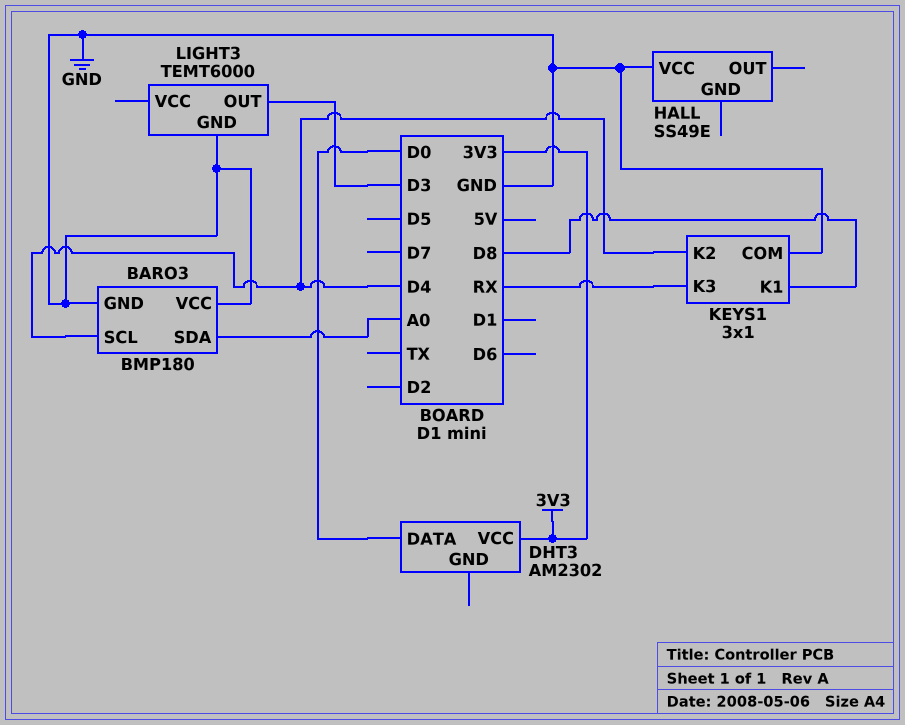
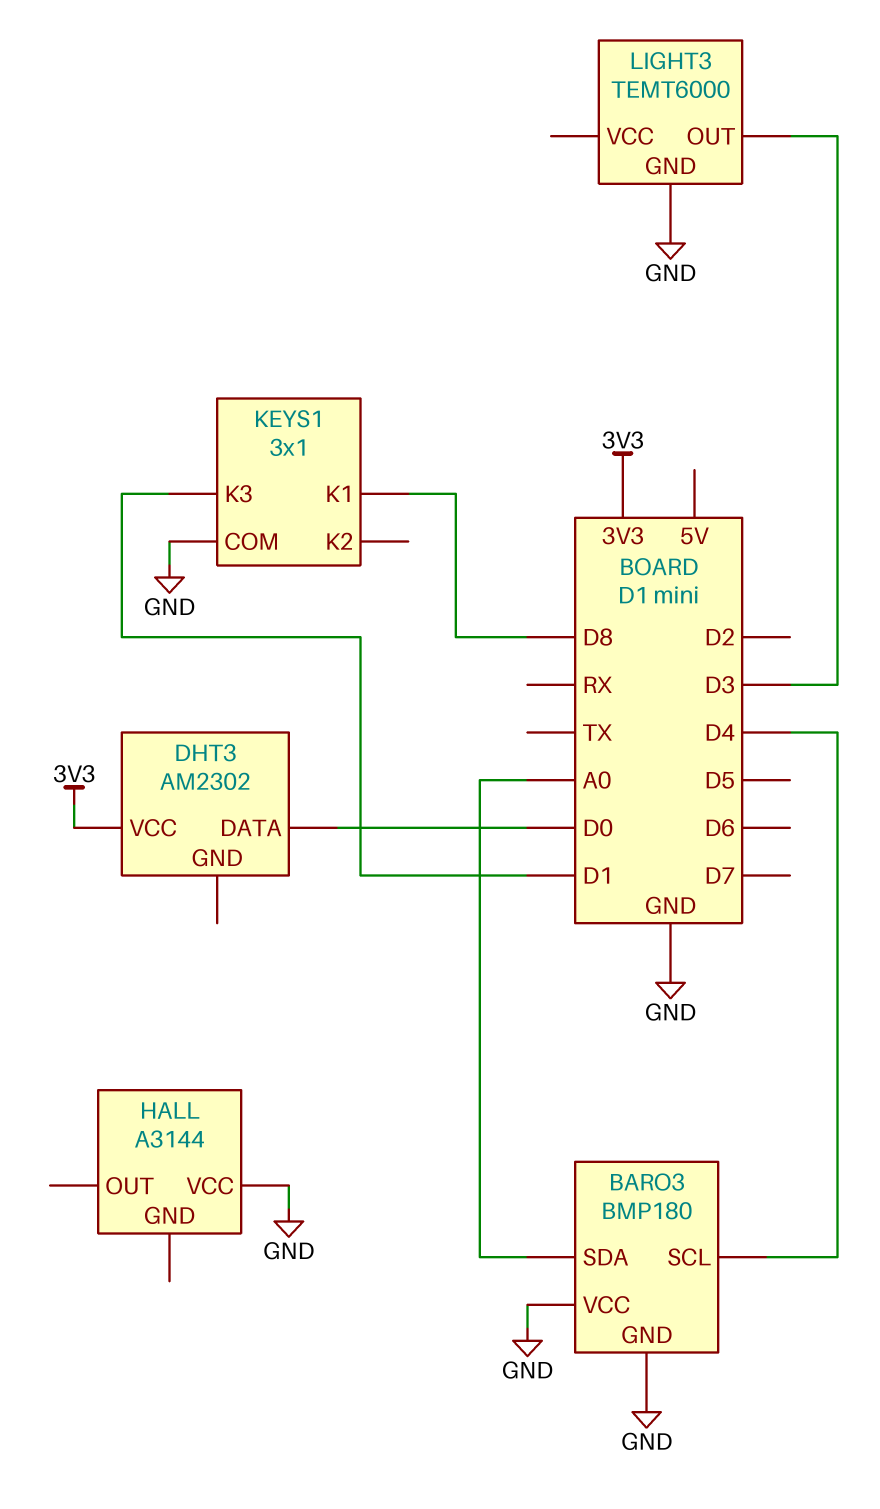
HALL: SS49E -> A3144
KEYS1 pin K2: D4 -> none
KEYS1 pin K3: RX -> D1

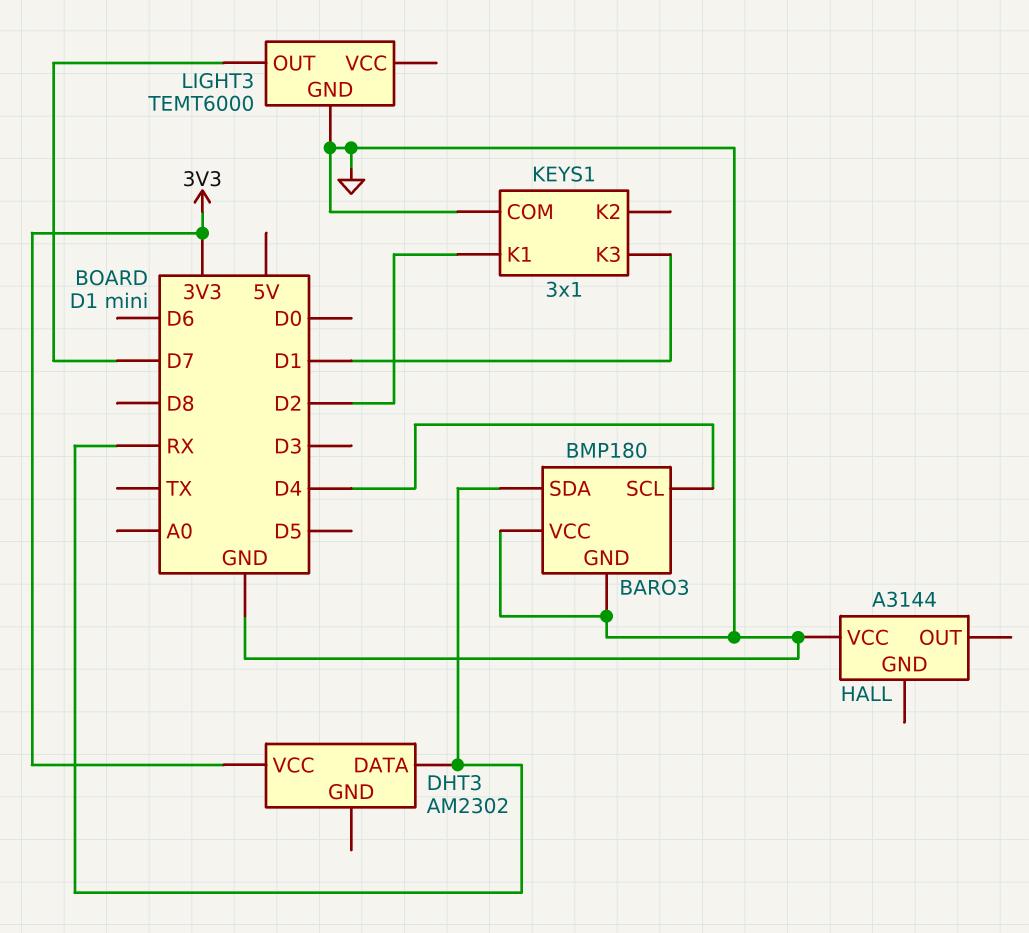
BARO3 pin SDA: A0 -> RX
DHT3 pin DATA: D0 -> RX
KEYS1 pin K1: D8 -> D2
LIGHT3 pin OUT: D3 -> D7

